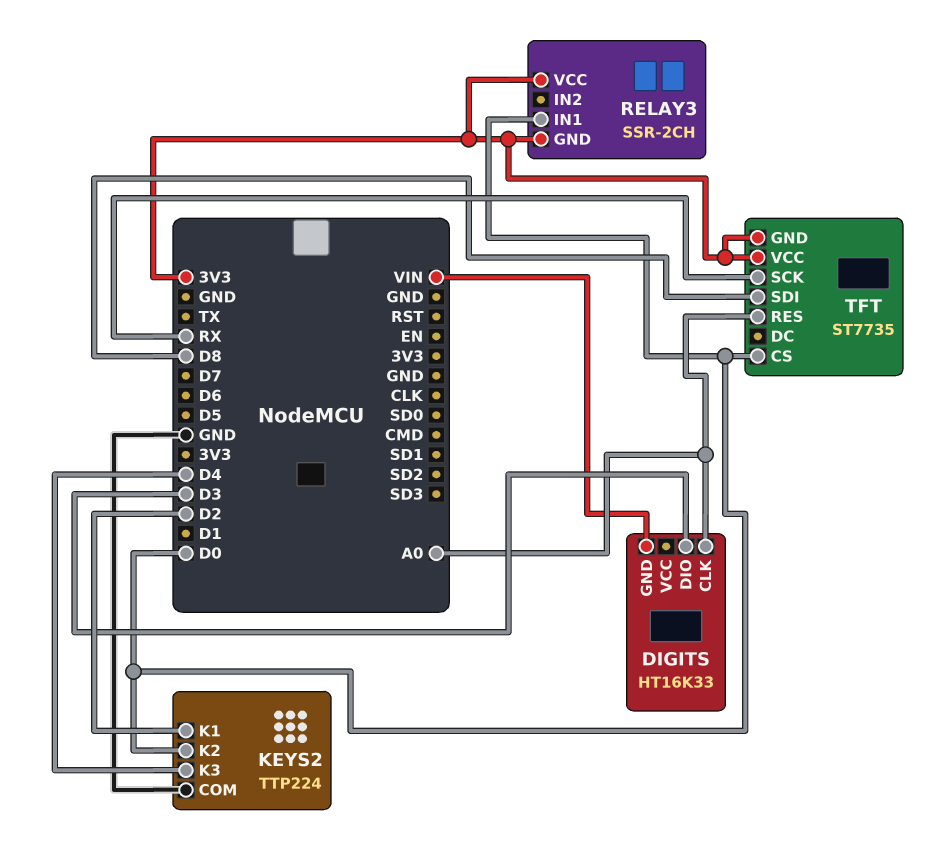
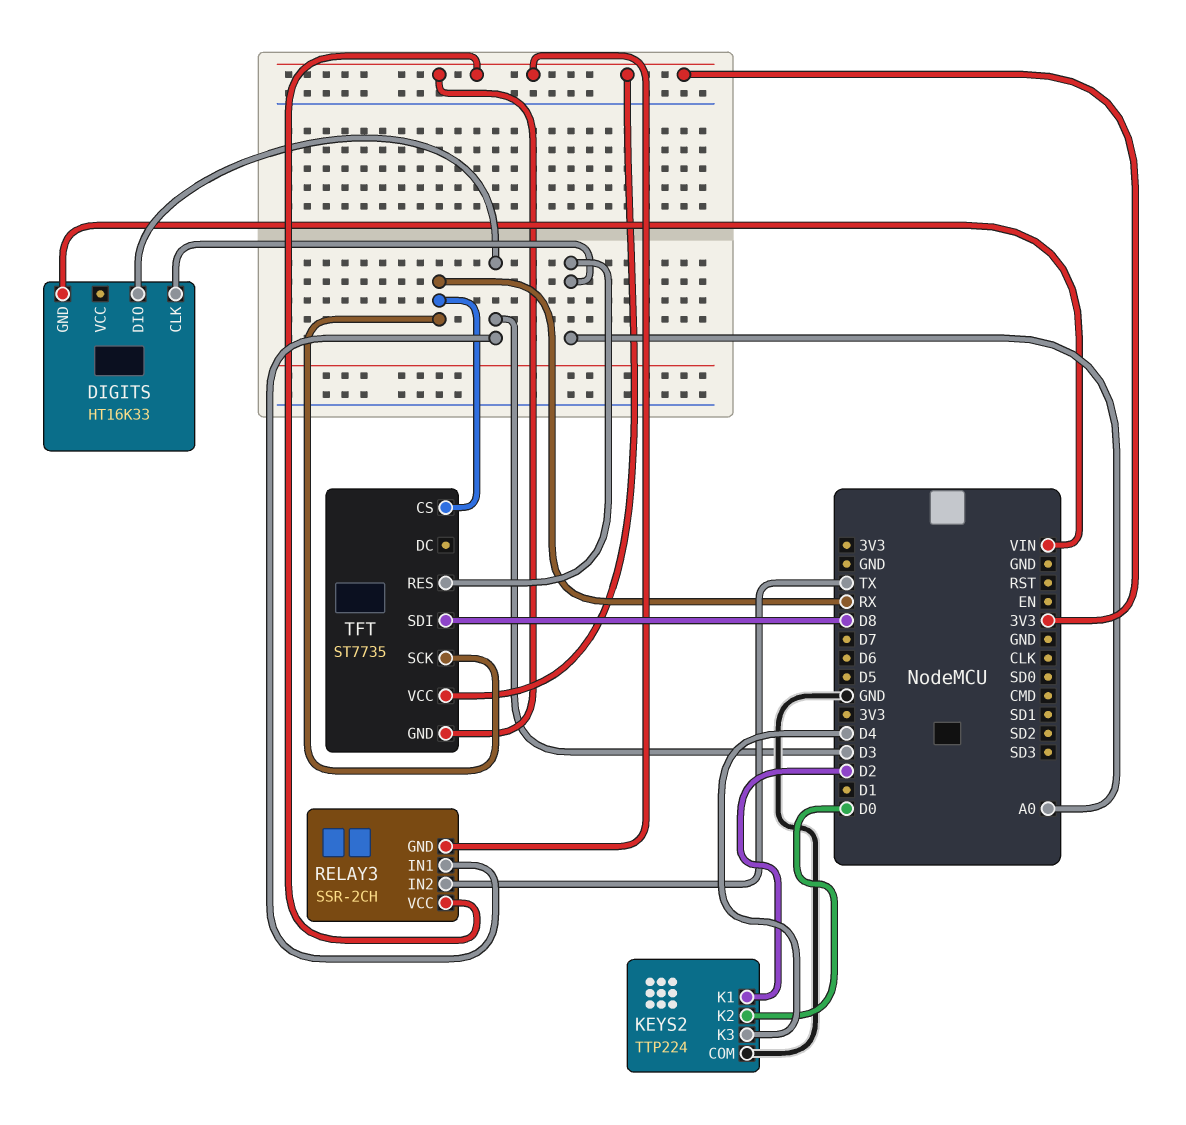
RELAY3 pin IN1: D0 -> D3
RELAY3 pin IN2: none -> TX
TFT pin CS: D0 -> RX

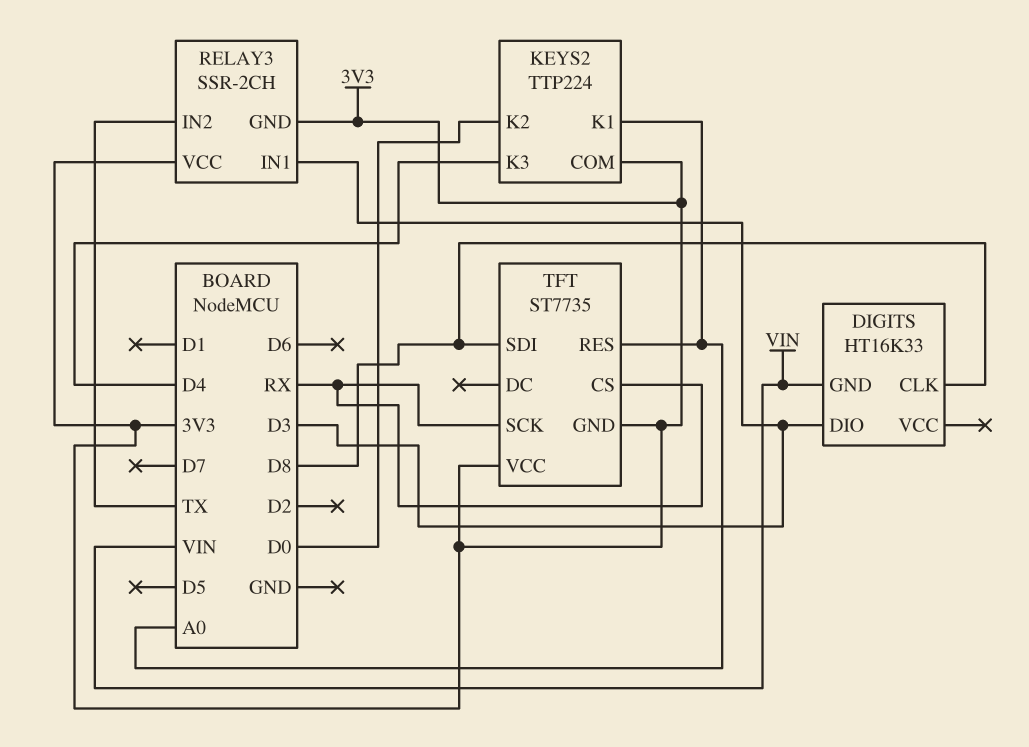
DIGITS pin CLK: A0 -> D8
KEYS2 pin COM: GND -> 3V3
KEYS2 pin K1: D2 -> A0

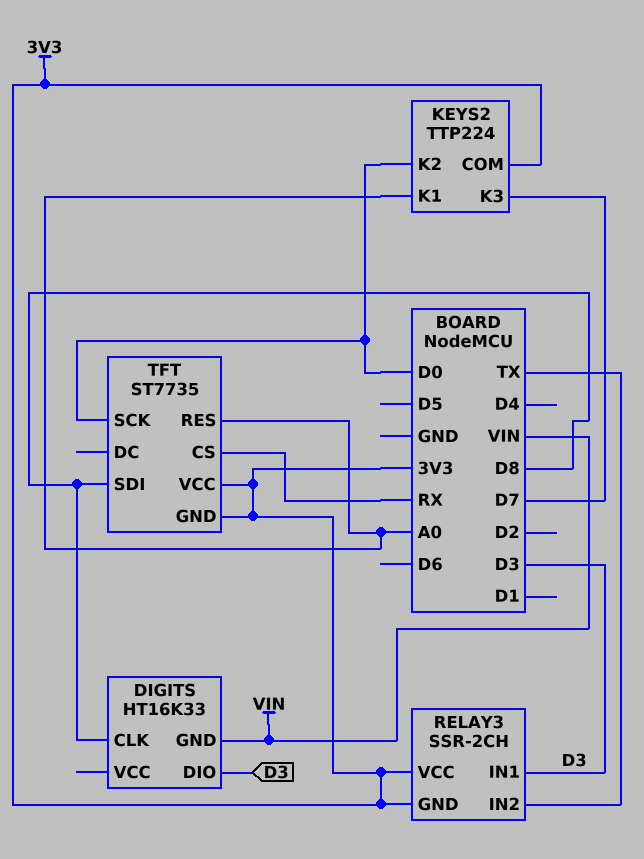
KEYS2 pin K3: D4 -> D7
TFT pin SCK: RX -> D0

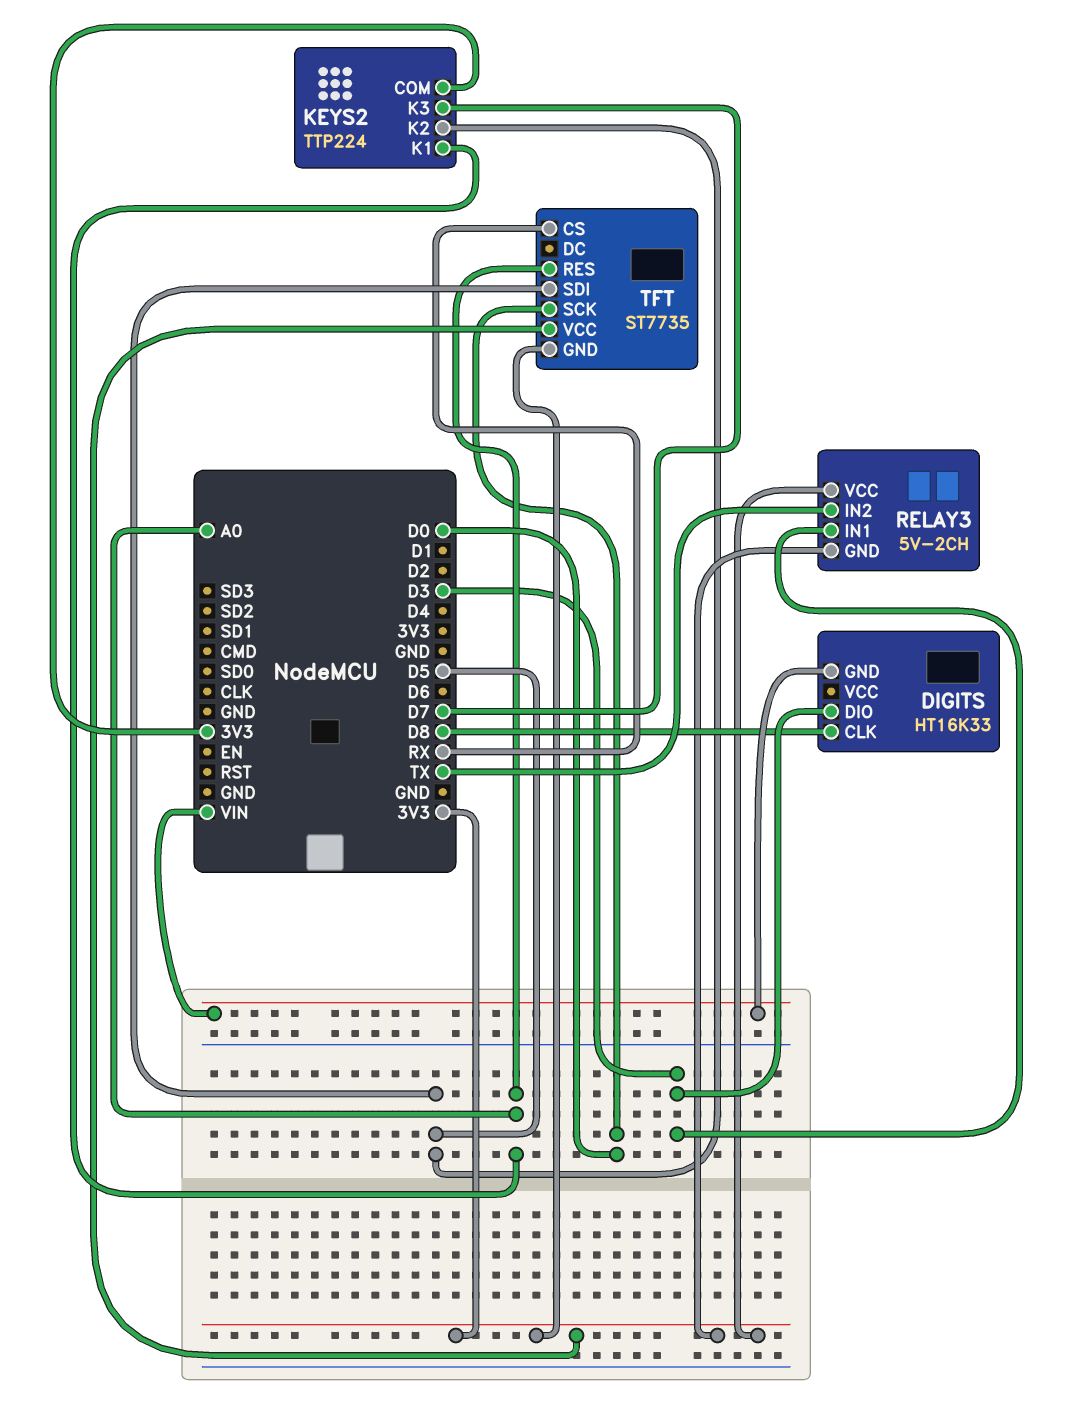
KEYS2 pin K2: D0 -> D5
RELAY3: SSR-2CH -> 5V-2CH
TFT pin SDI: D8 -> D5

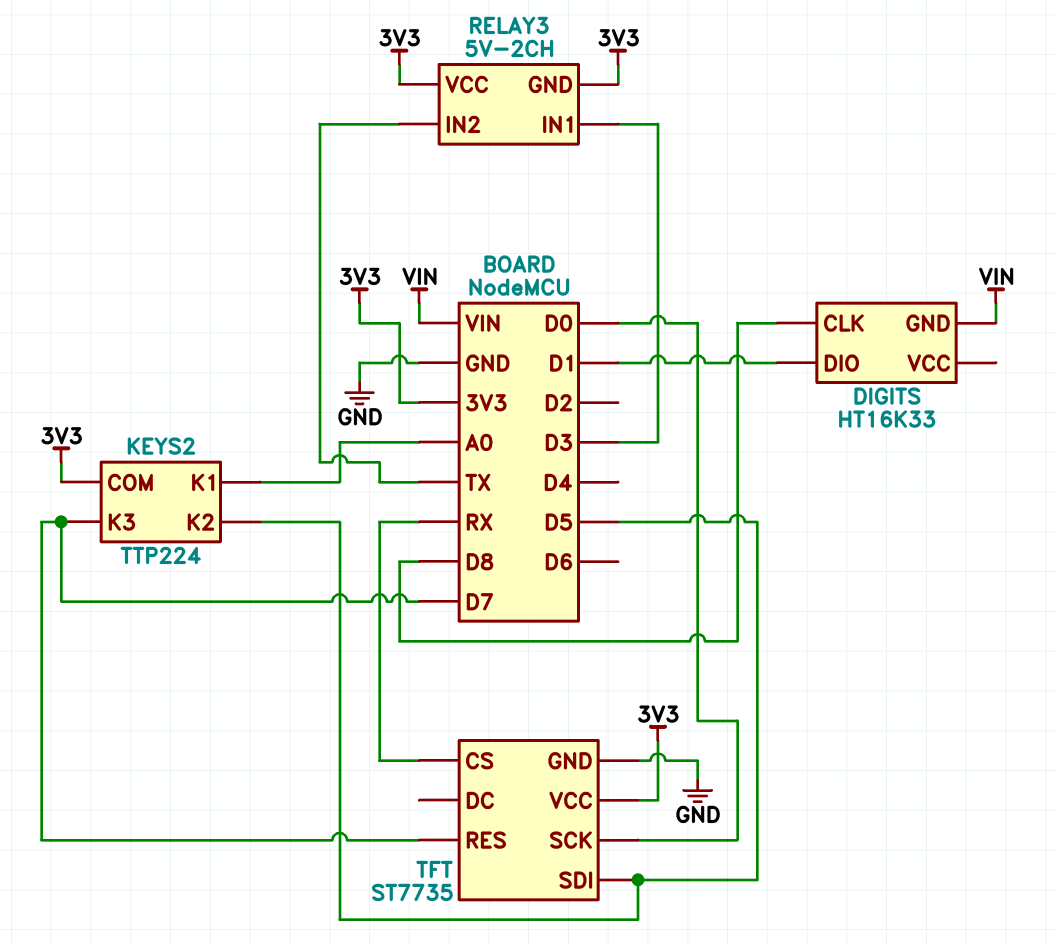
DIGITS pin DIO: D3 -> D1
TFT pin GND: 3V3 -> GND
TFT pin RES: A0 -> D7

